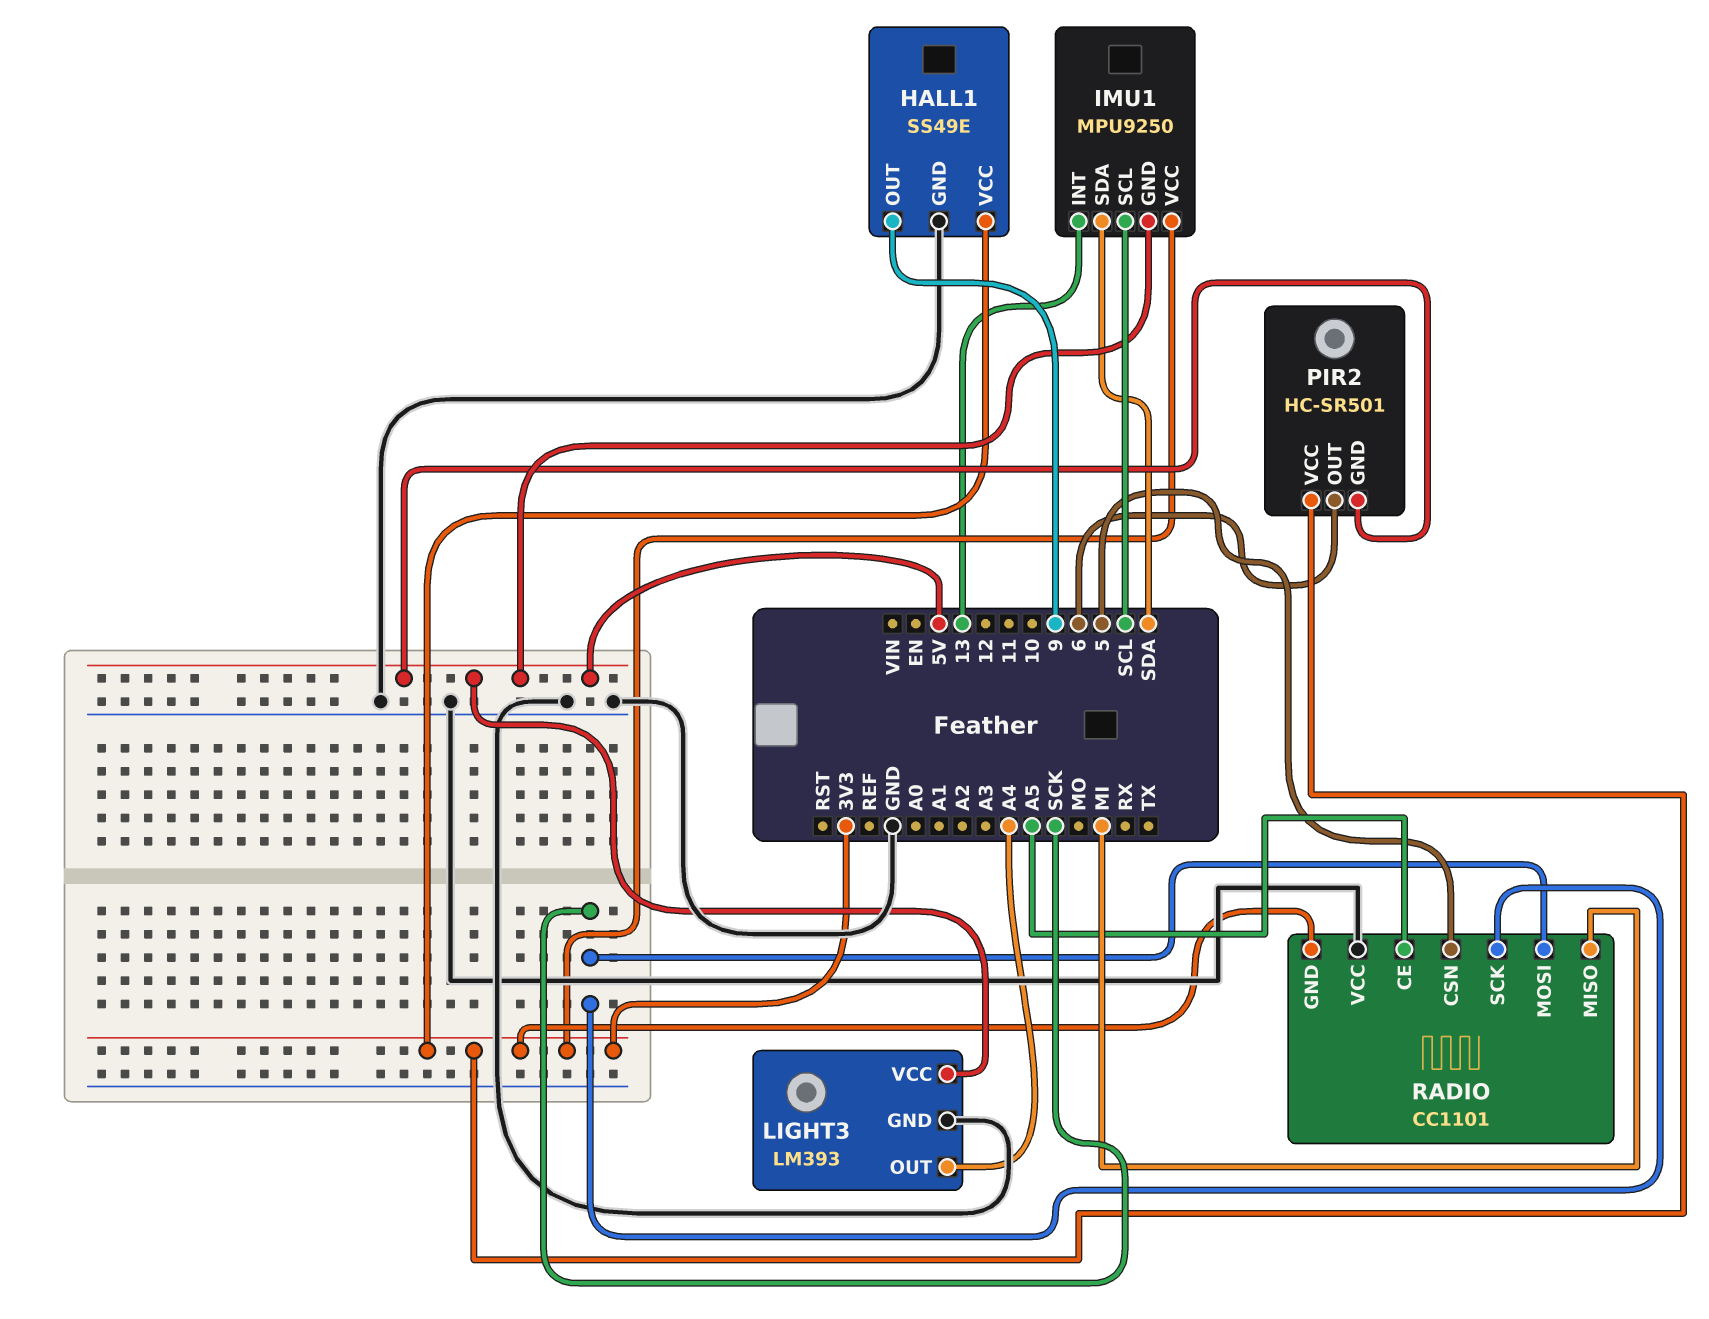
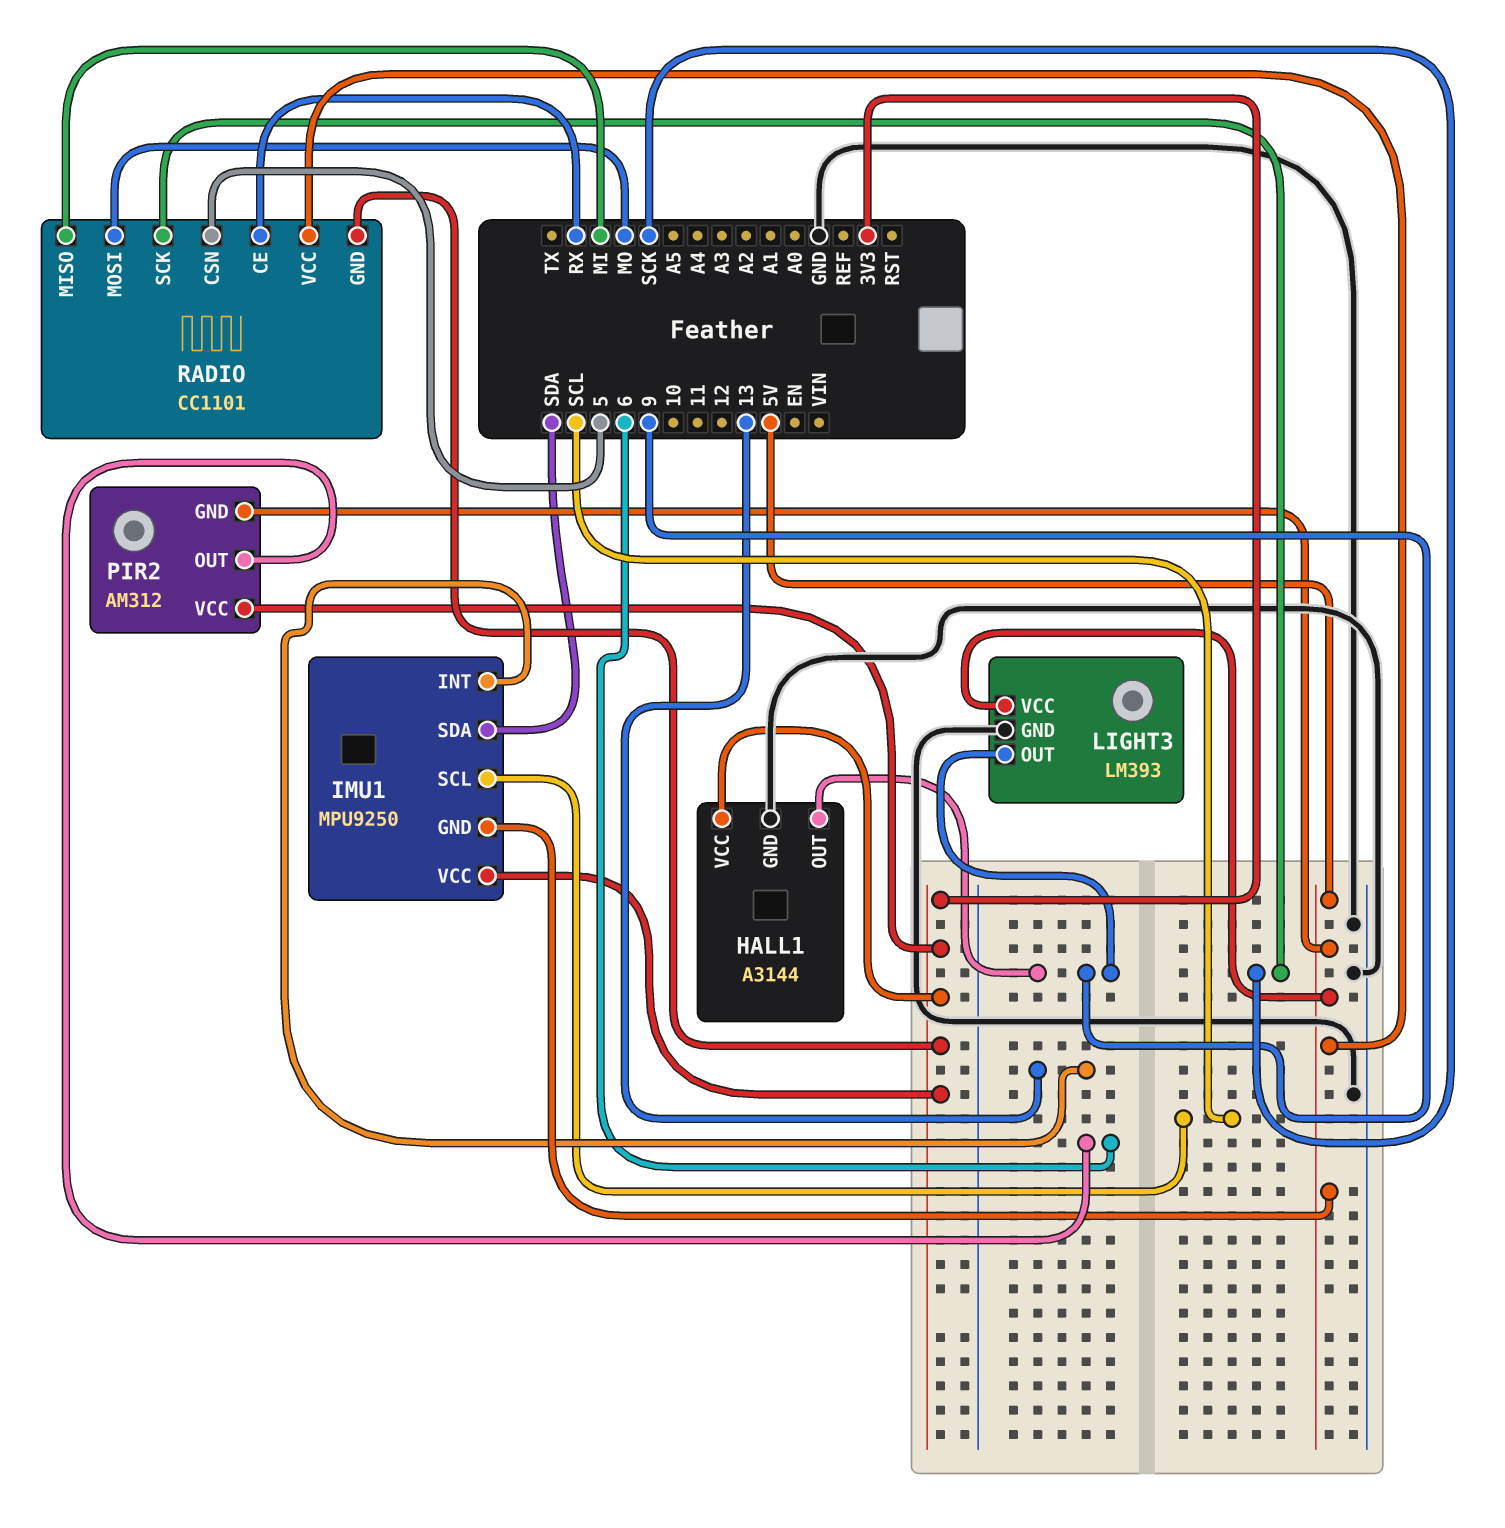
HALL1: SS49E -> A3144
LIGHT3 pin OUT: A4 -> 9
PIR2: HC-SR501 -> AM312
RADIO pin CE: A5 -> RX
RADIO pin MOSI: SCK -> MO
RADIO pin VCC: GND -> 5V

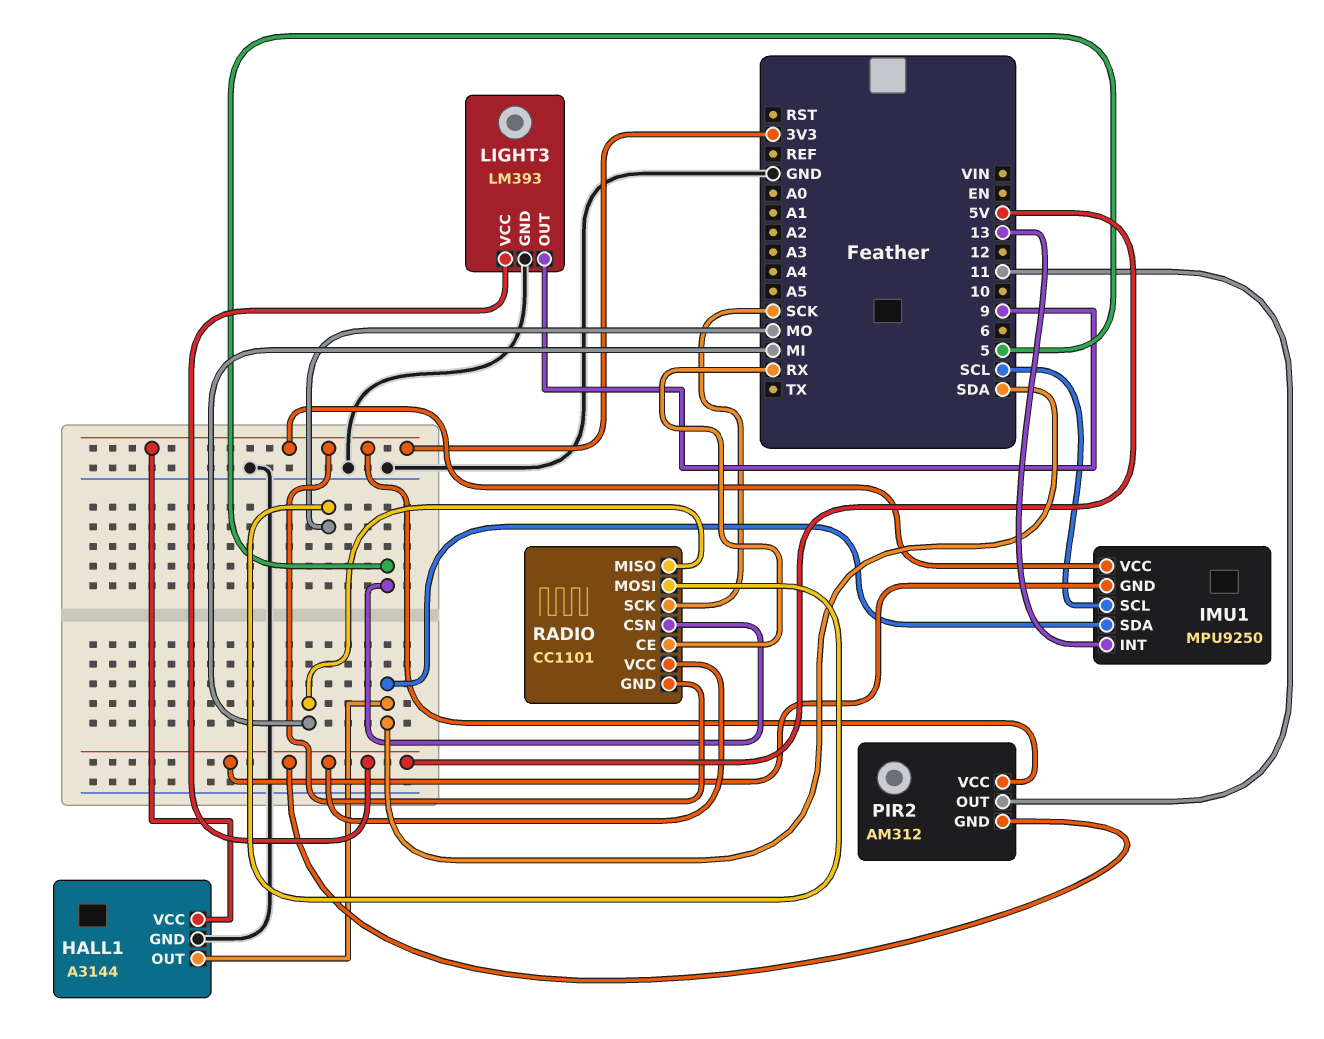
HALL1 pin OUT: 9 -> SDA
PIR2 pin OUT: 6 -> 11

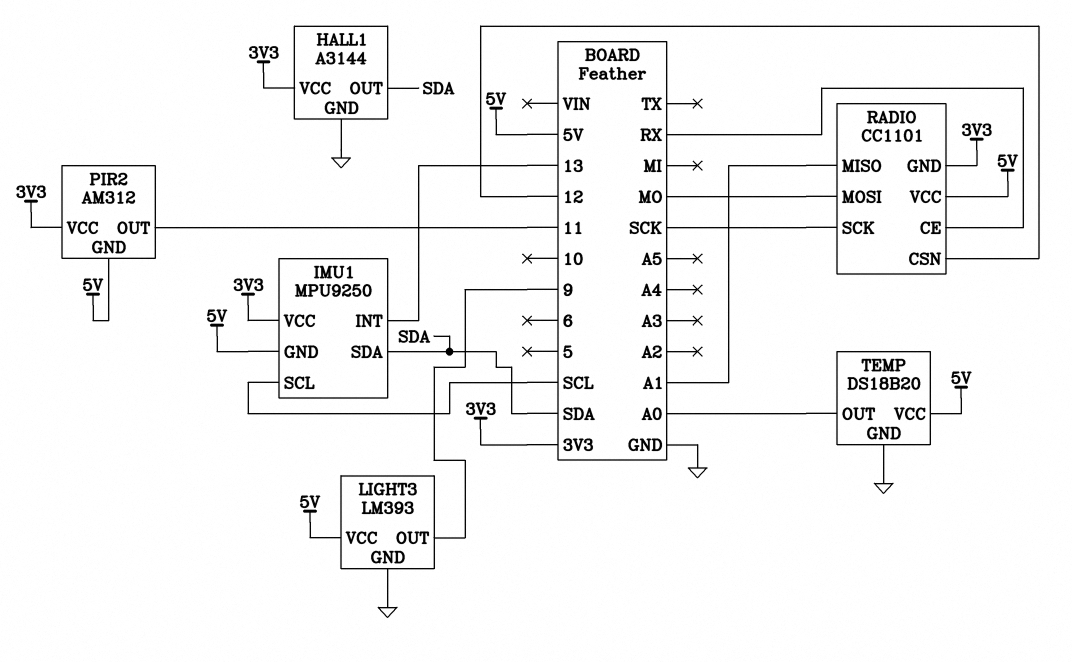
RADIO pin CSN: 5 -> 12
RADIO pin MISO: MI -> A1
TEMP: none -> DS18B20
TEMP pin GND: none -> GND
TEMP pin OUT: none -> A0
TEMP pin VCC: none -> 5V

